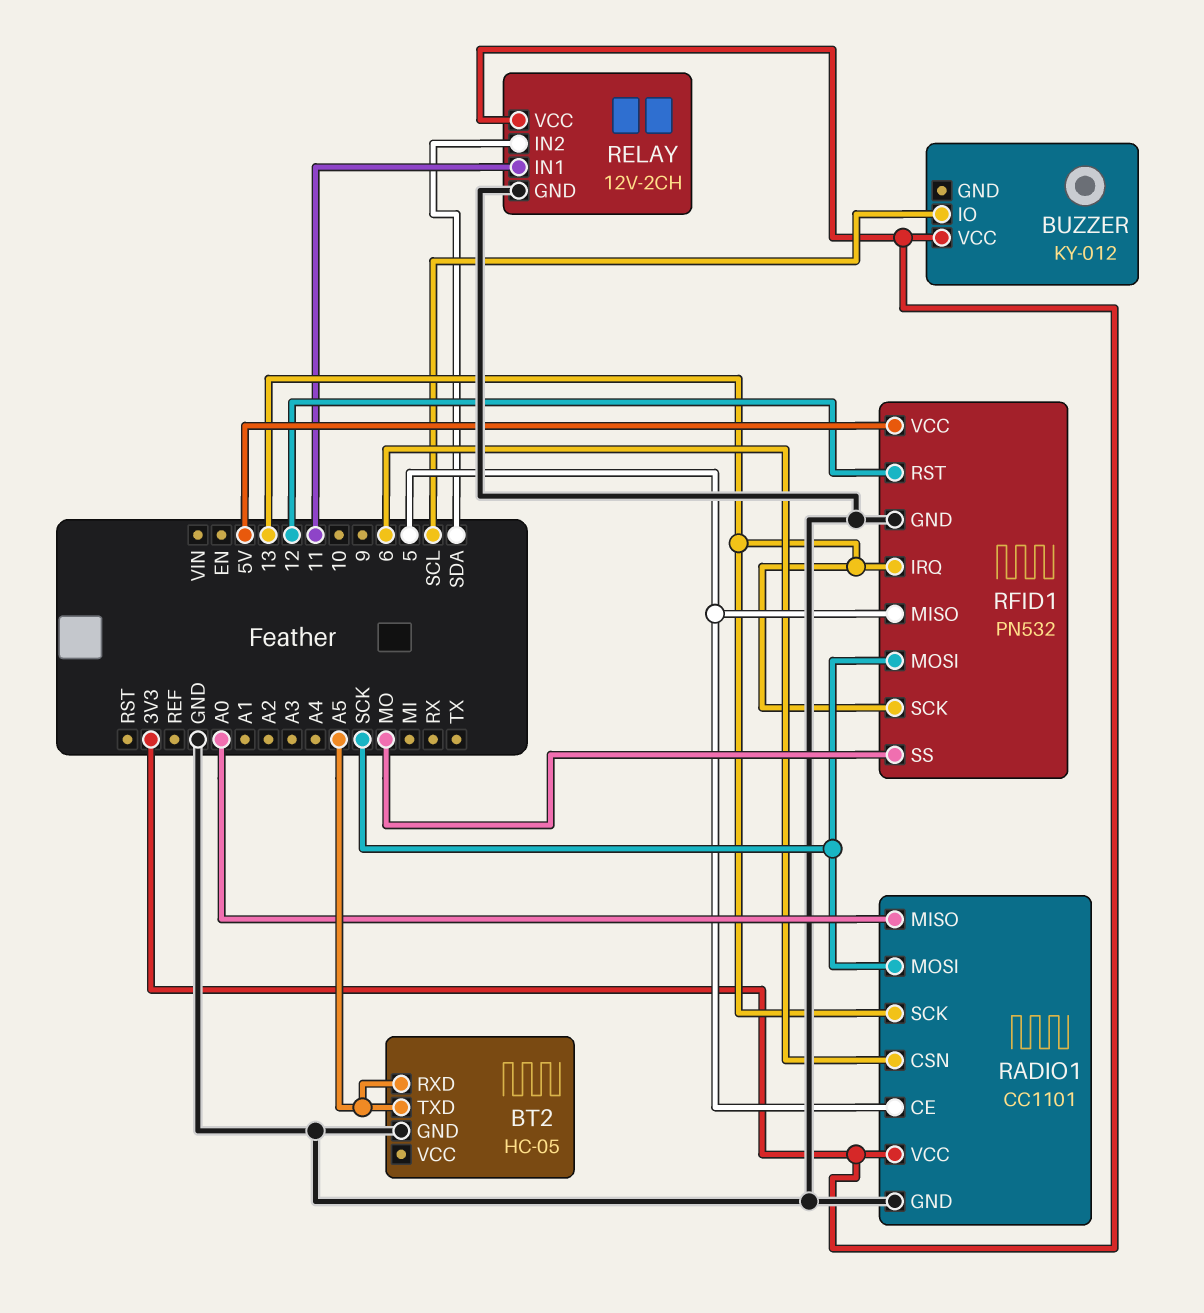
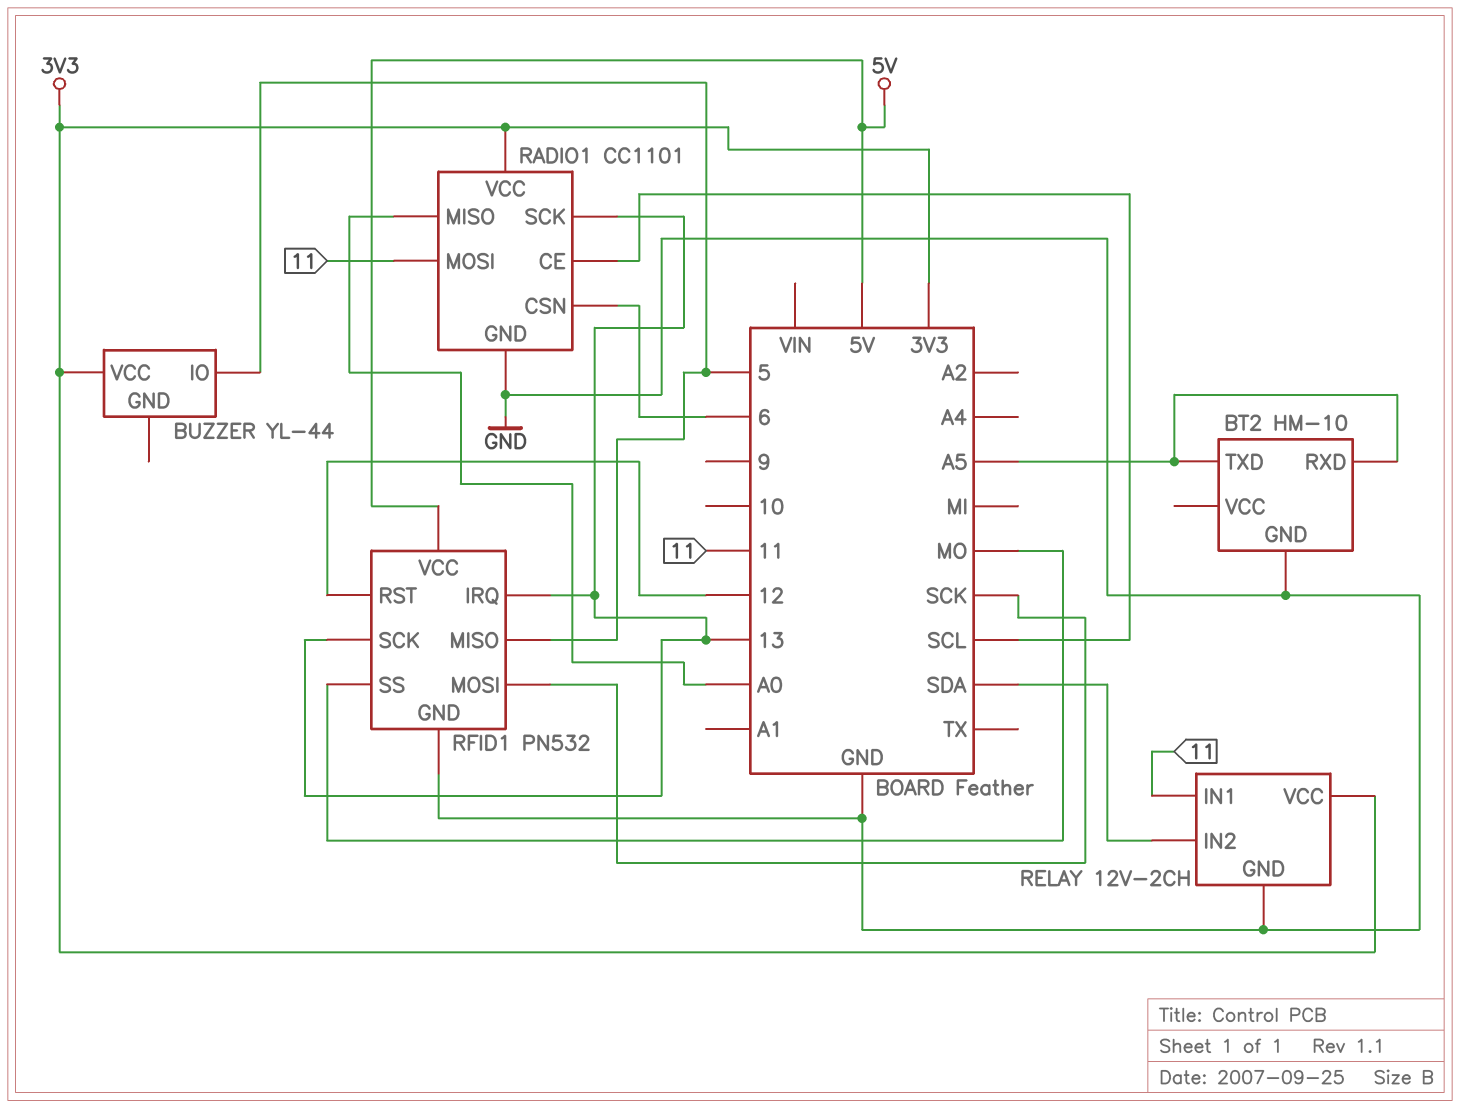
BT2: HC-05 -> HM-10
BUZZER: KY-012 -> YL-44
BUZZER pin IO: SCL -> 5
RADIO1 pin CE: 5 -> SCL
RADIO1 pin MOSI: SCK -> 11

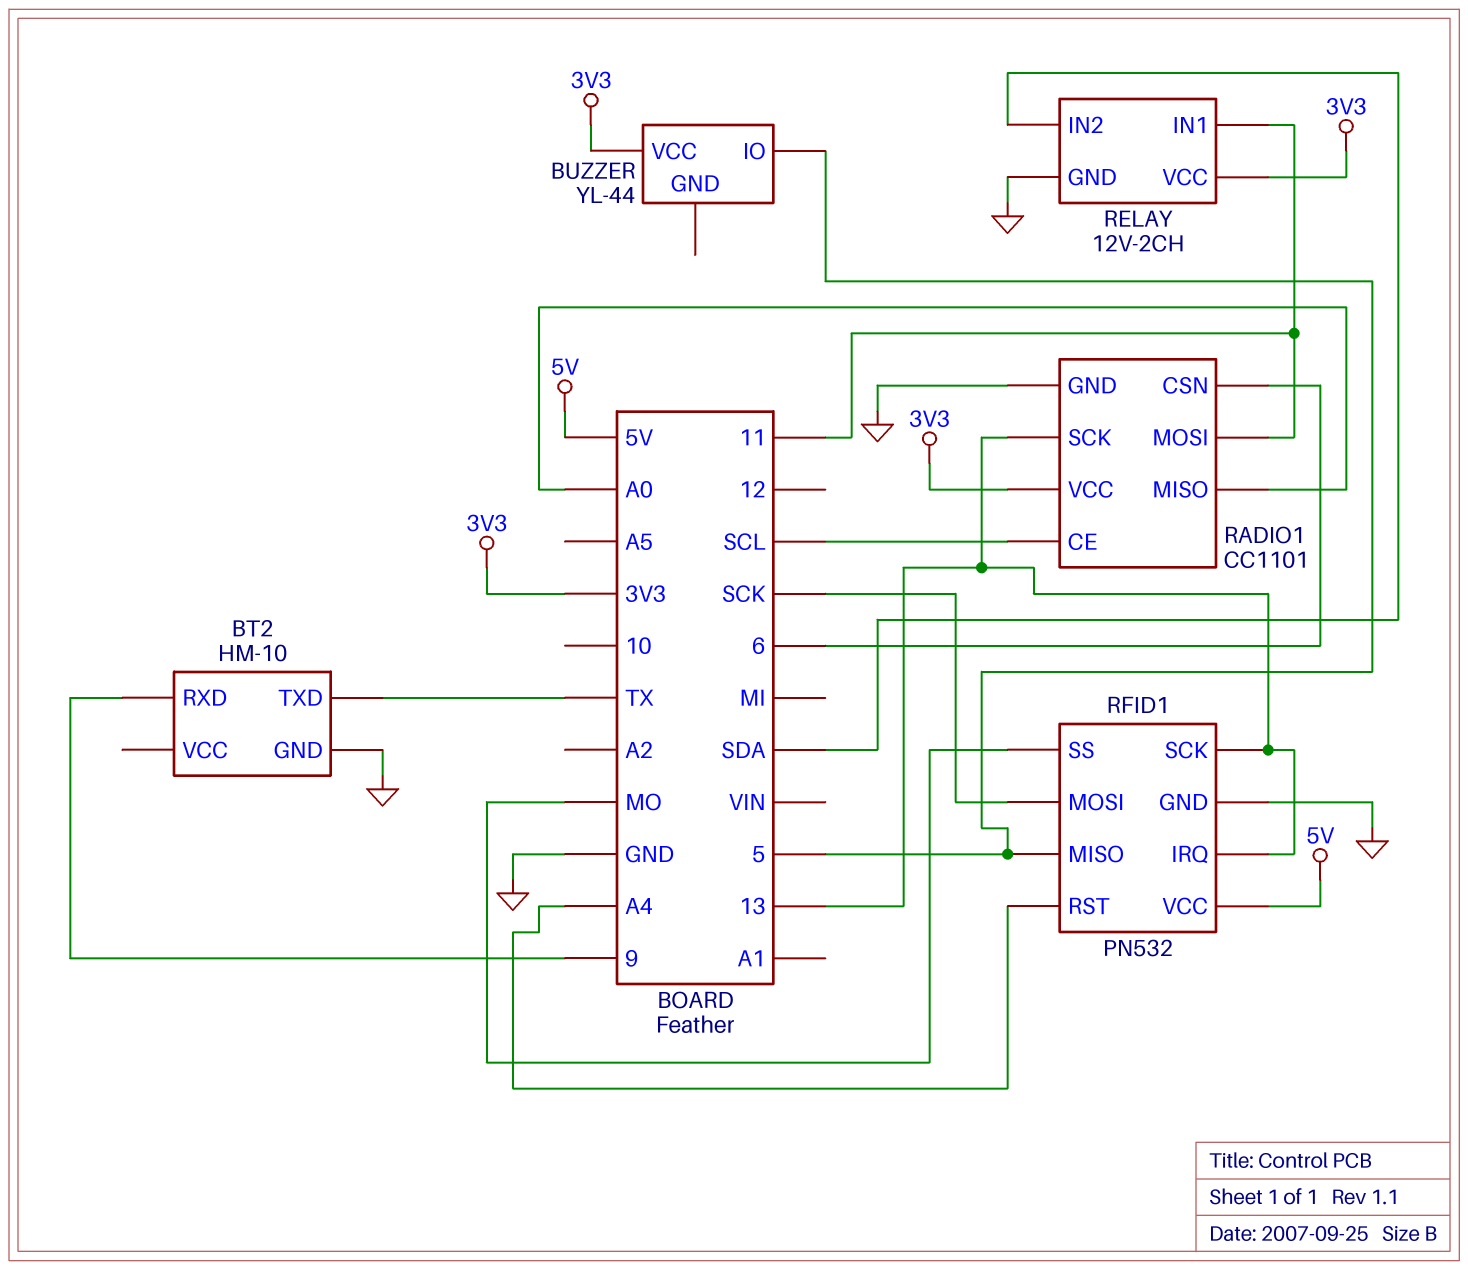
BT2 pin RXD: A5 -> 9
BT2 pin TXD: A5 -> TX
RFID1 pin RST: 12 -> A4

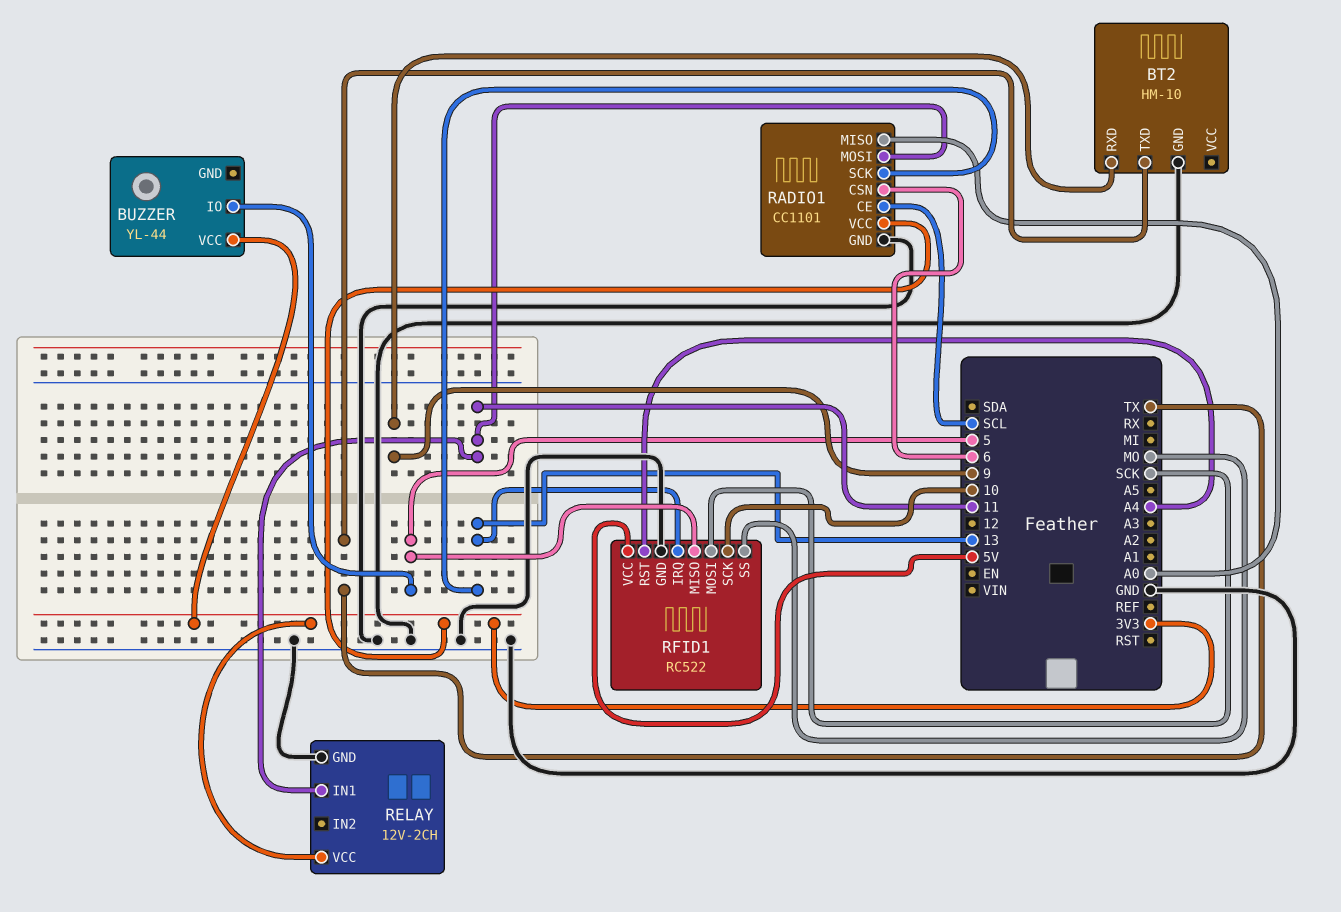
RELAY pin IN2: SDA -> none
RFID1: PN532 -> RC522
RFID1 pin SCK: 13 -> 10

